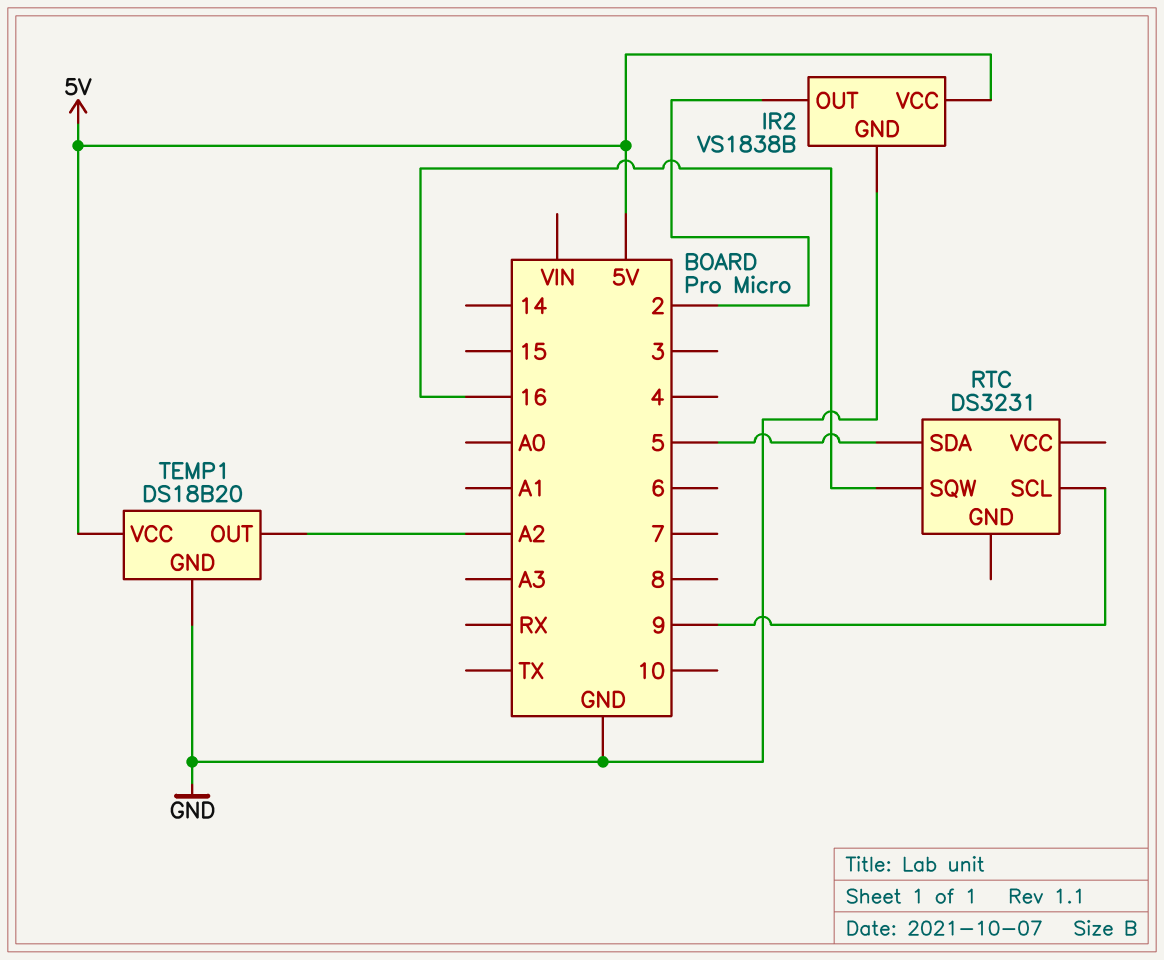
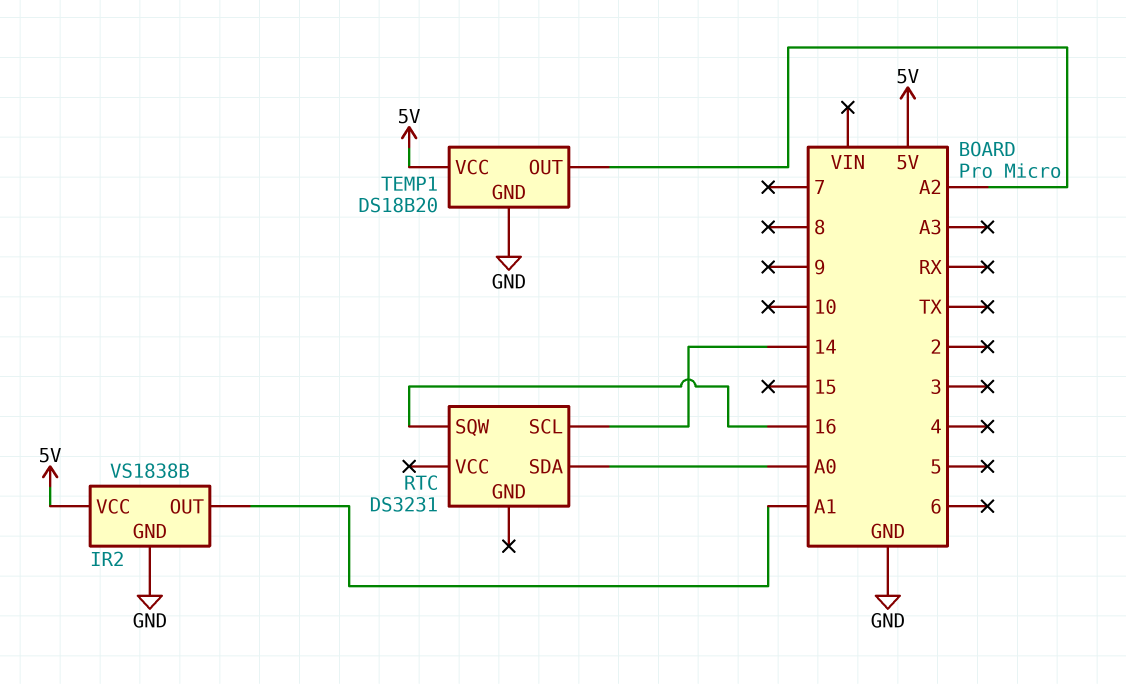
IR2 pin OUT: 2 -> A1
RTC pin SCL: 9 -> 14
RTC pin SDA: 5 -> A0

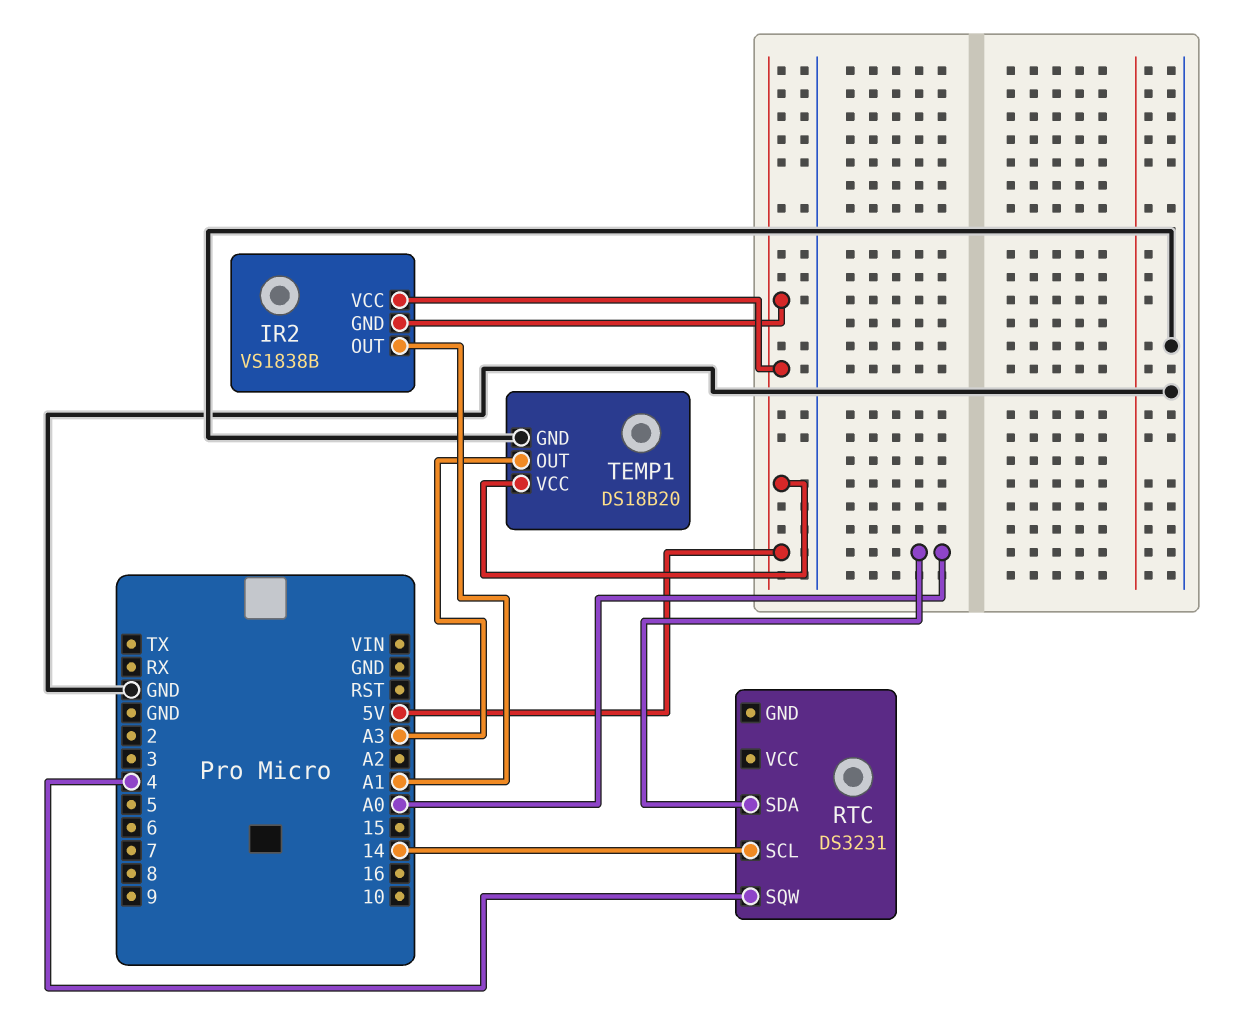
IR2 pin GND: GND -> 5V
RTC pin SQW: 16 -> 4
TEMP1 pin OUT: A2 -> A3

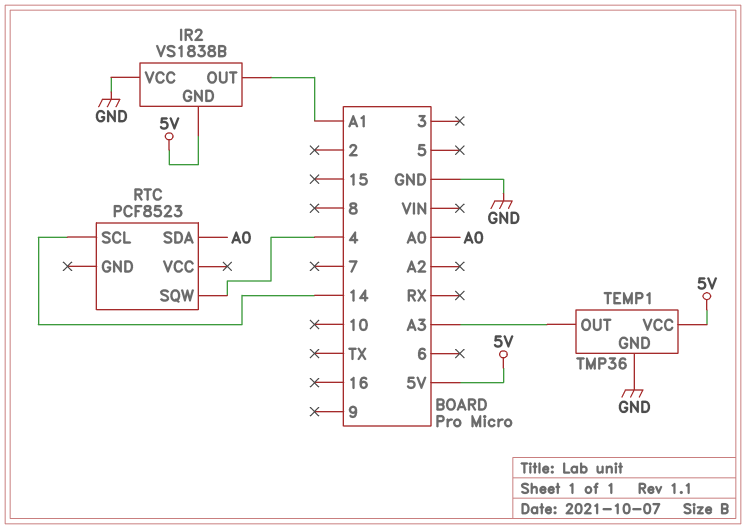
IR2 pin VCC: 5V -> GND
RTC: DS3231 -> PCF8523
TEMP1: DS18B20 -> TMP36

